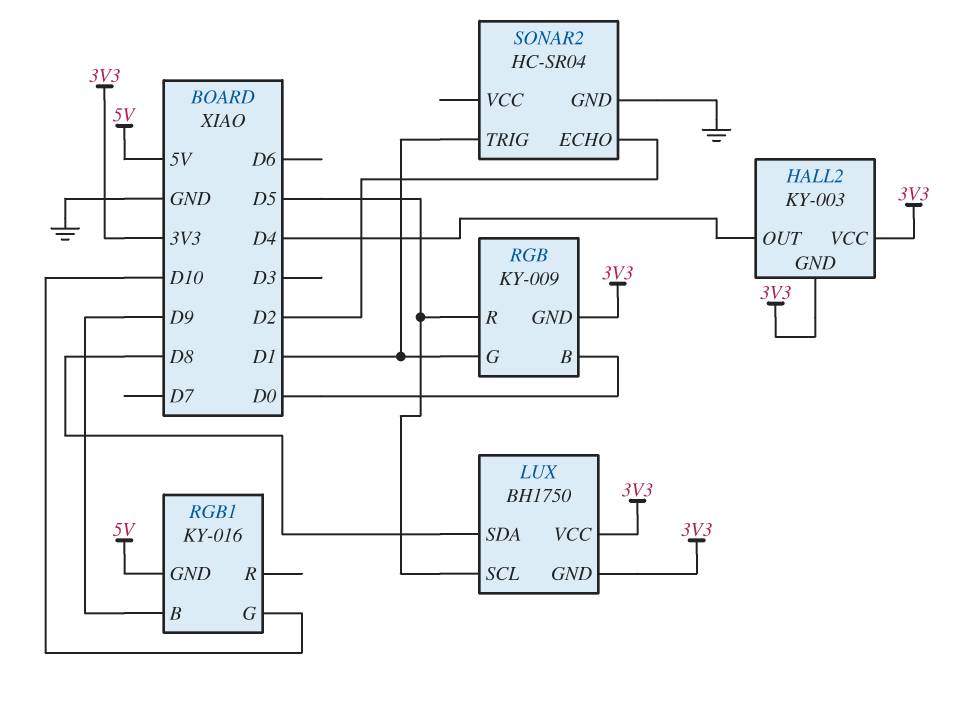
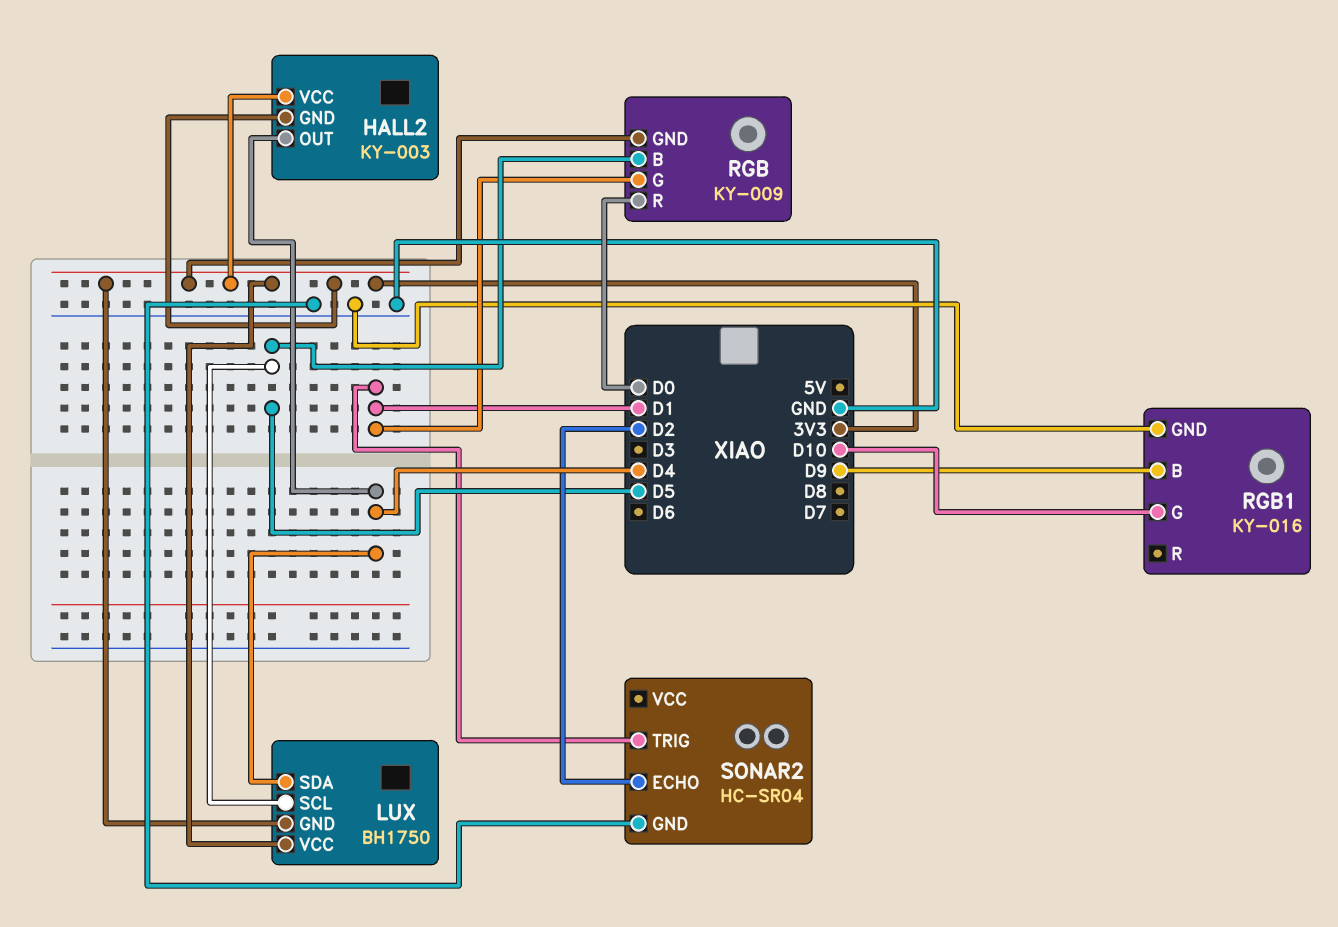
LUX pin SDA: D8 -> D4
RGB pin B: D0 -> D5
RGB pin R: D5 -> D0
RGB1 pin GND: 5V -> GND

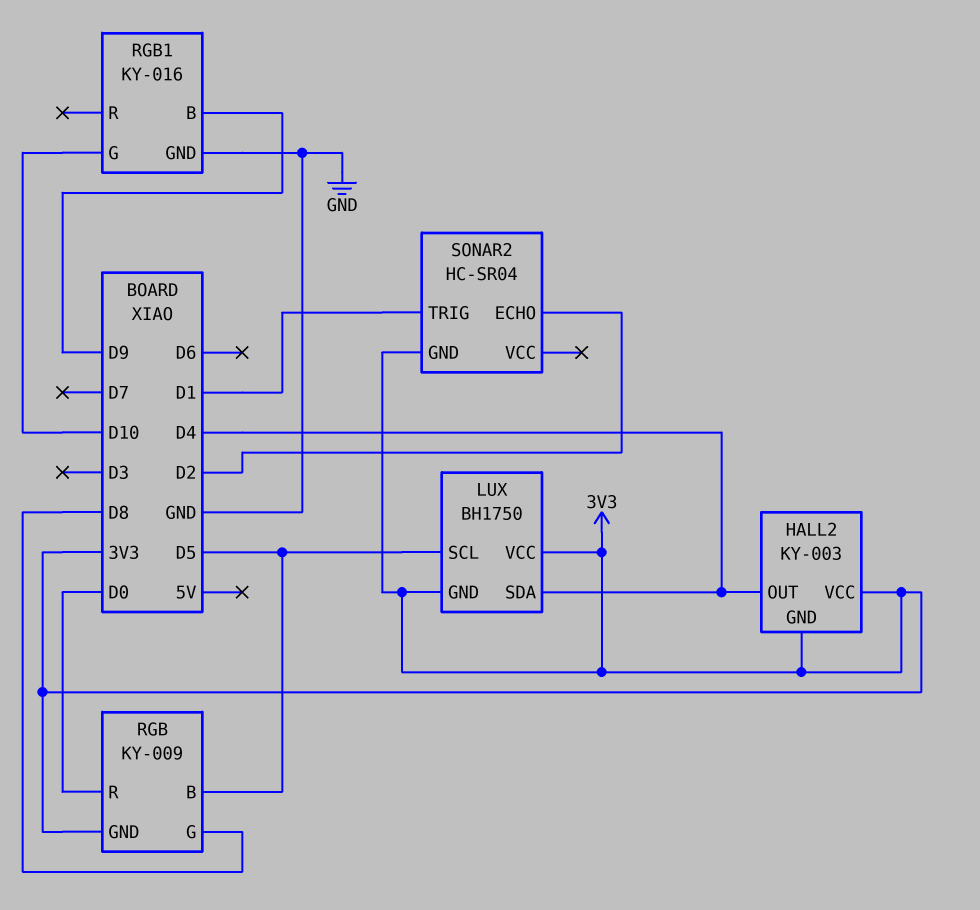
RGB pin G: D1 -> D8
SONAR2 pin GND: GND -> 3V3

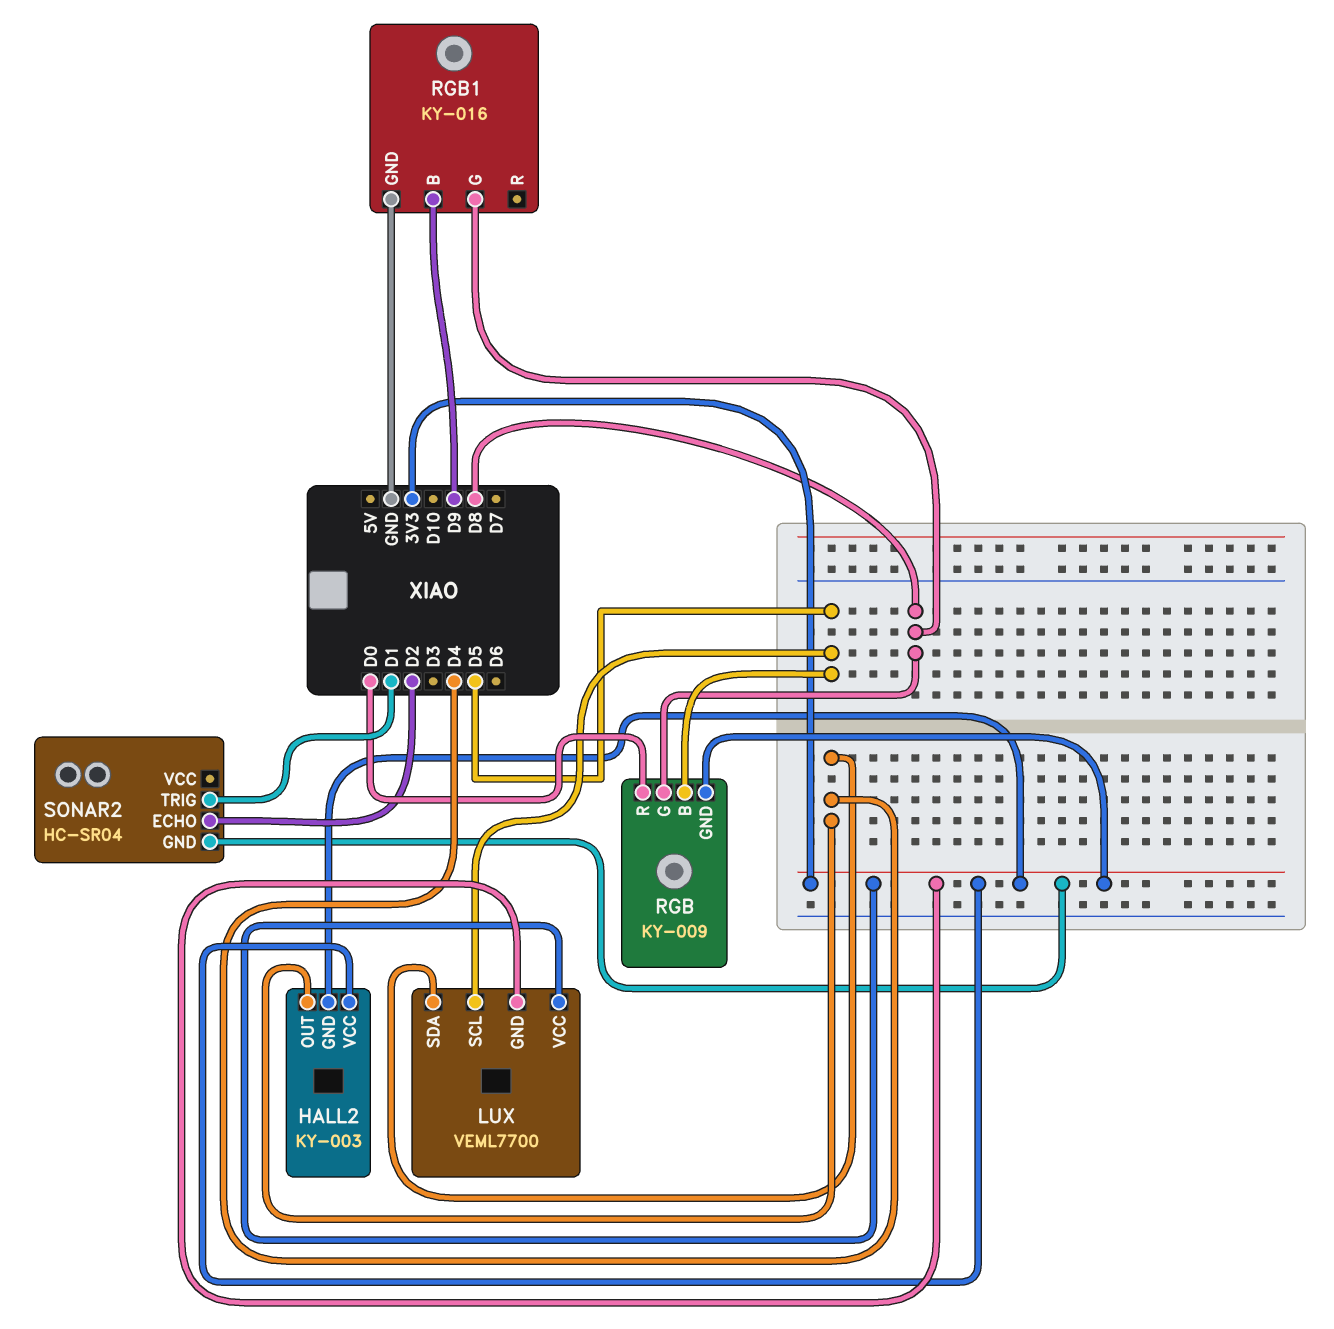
LUX: BH1750 -> VEML7700
RGB1 pin G: D10 -> D8

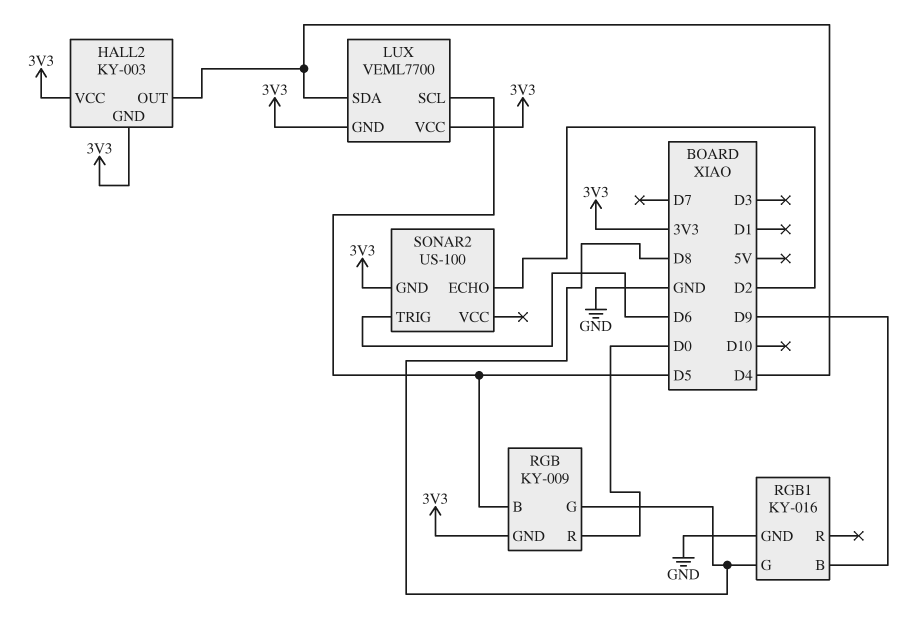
SONAR2: HC-SR04 -> US-100
SONAR2 pin TRIG: D1 -> D6

